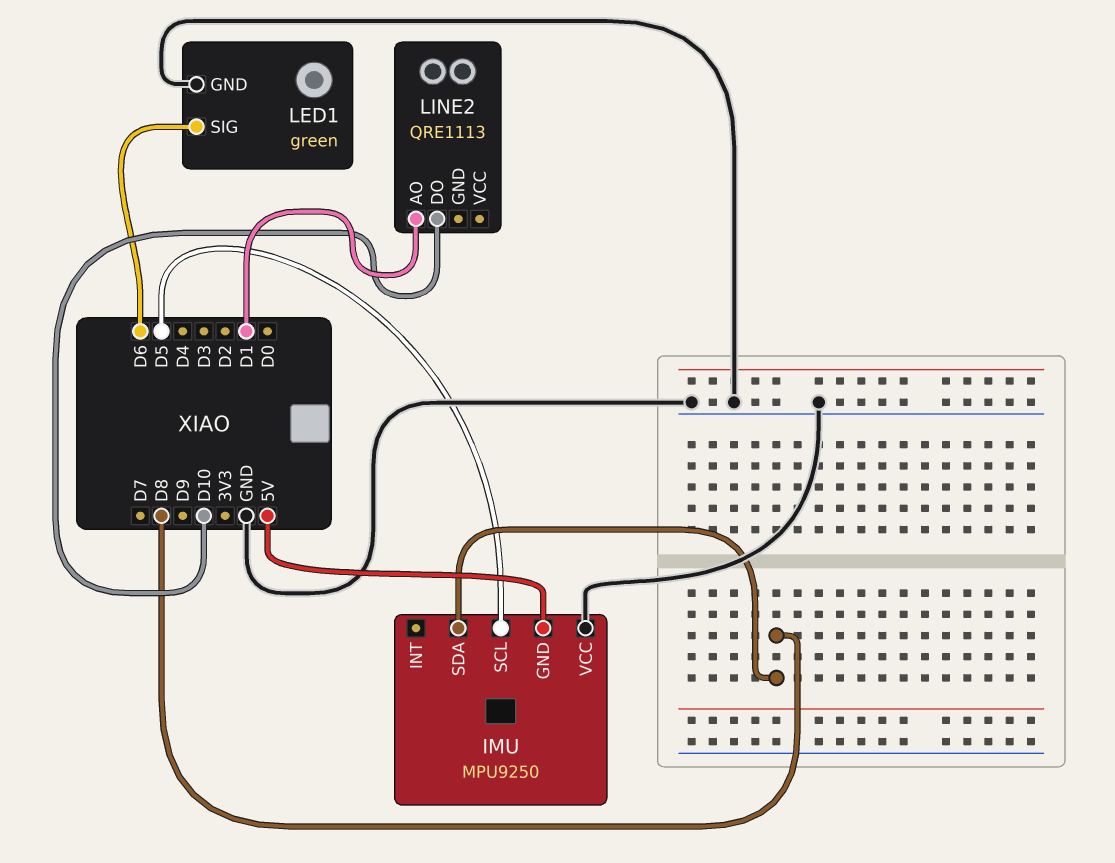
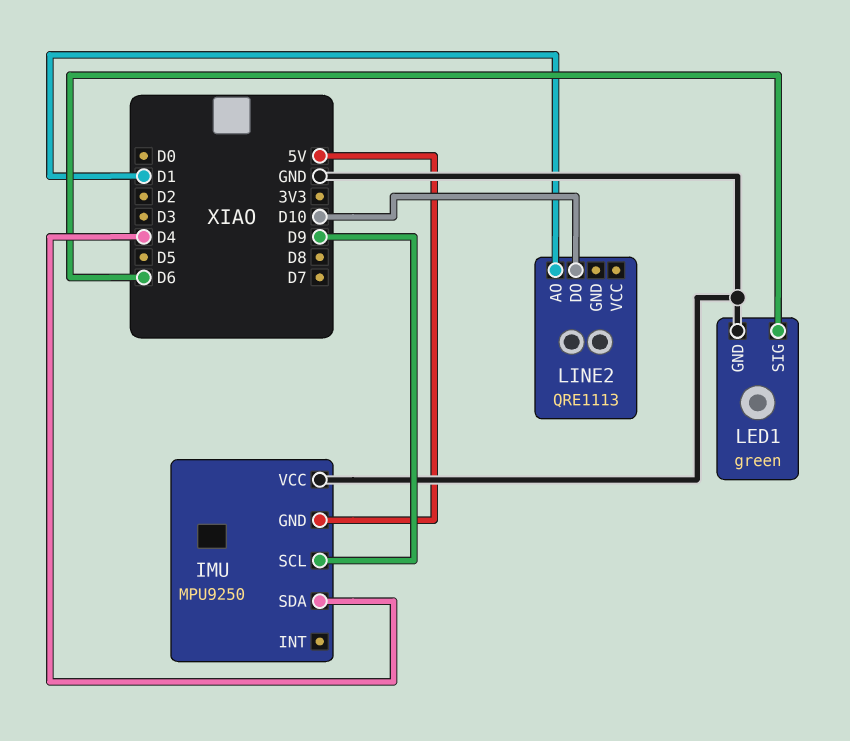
IMU pin SCL: D5 -> D9
IMU pin SDA: D8 -> D4

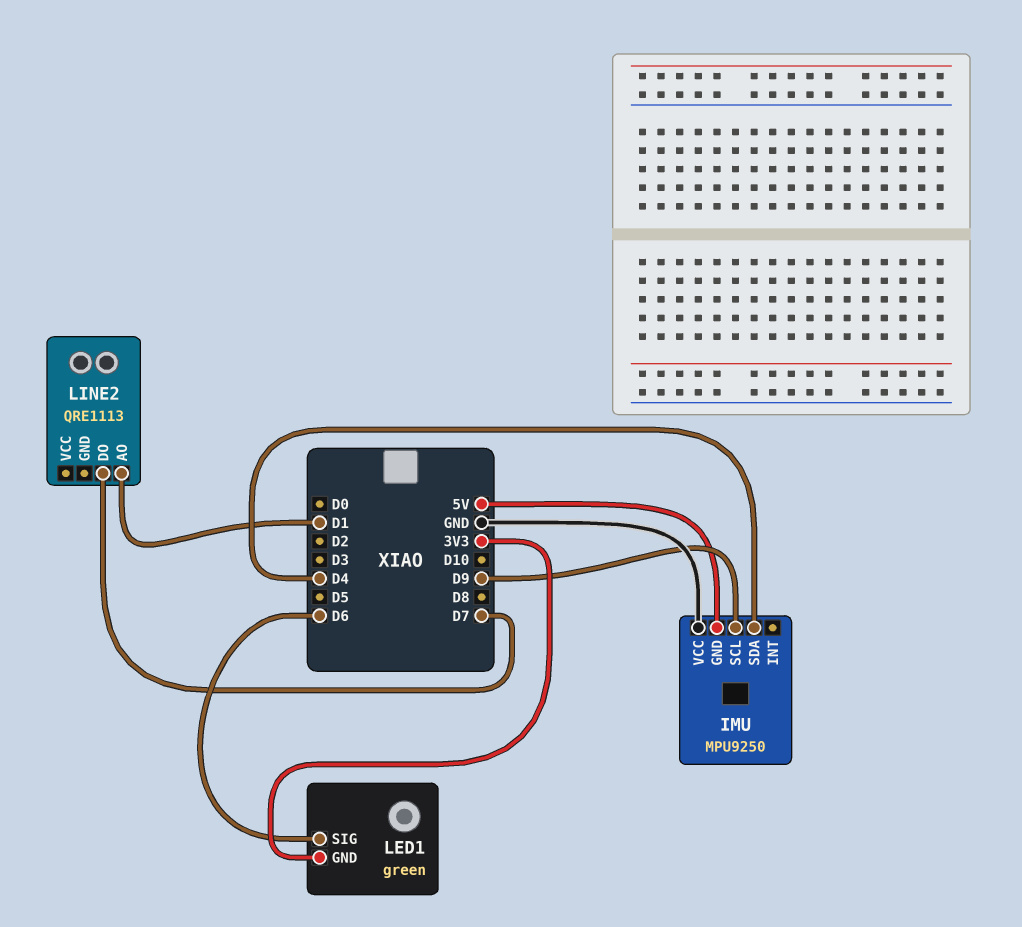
LED1 pin GND: GND -> 3V3
LINE2 pin DO: D10 -> D7

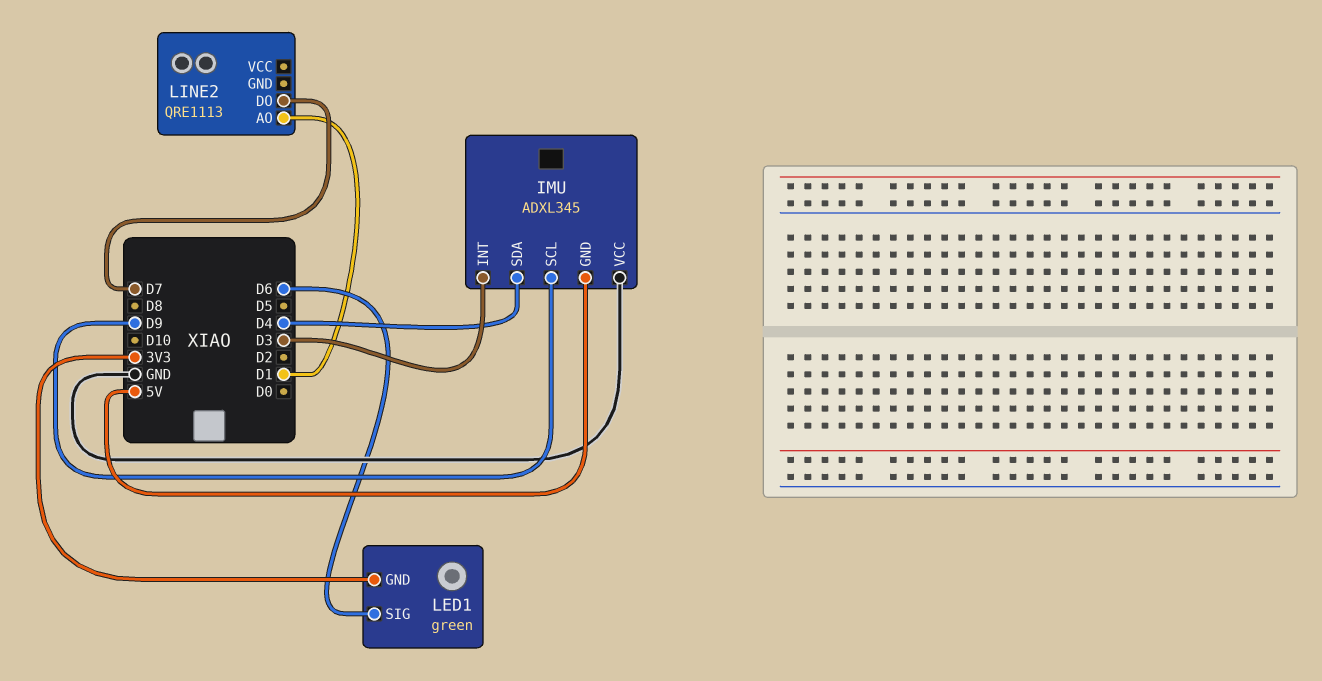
IMU: MPU9250 -> ADXL345
IMU pin INT: none -> D3

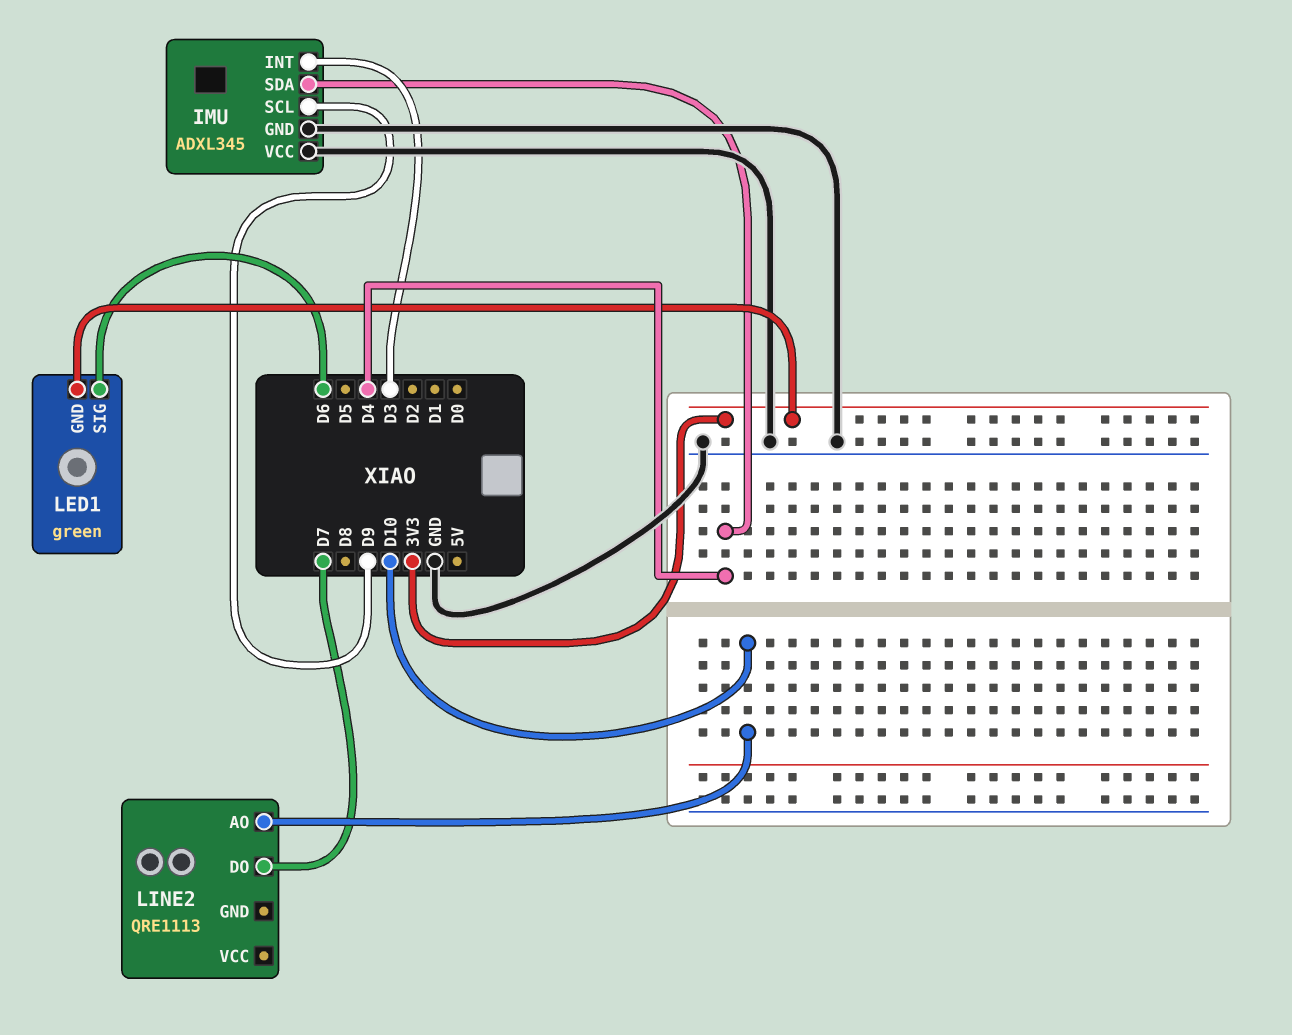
IMU pin GND: 5V -> GND
LINE2 pin AO: D1 -> D10

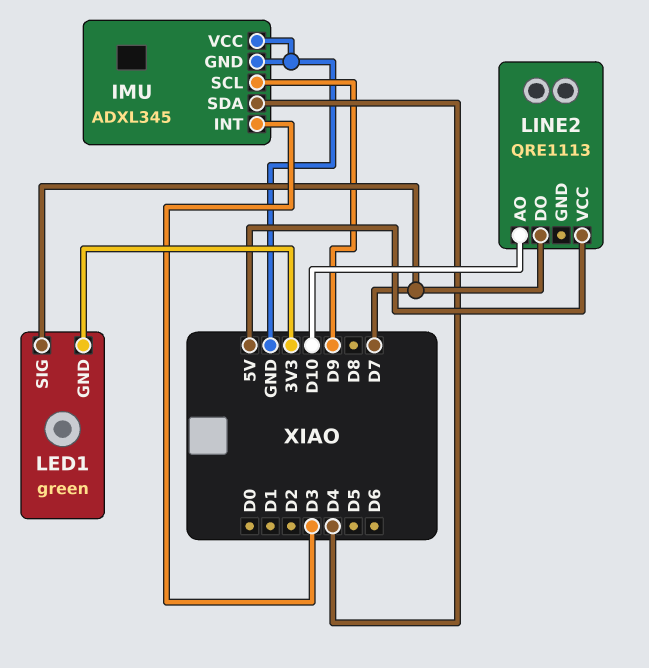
LED1 pin SIG: D6 -> D7
LINE2 pin VCC: none -> 5V

